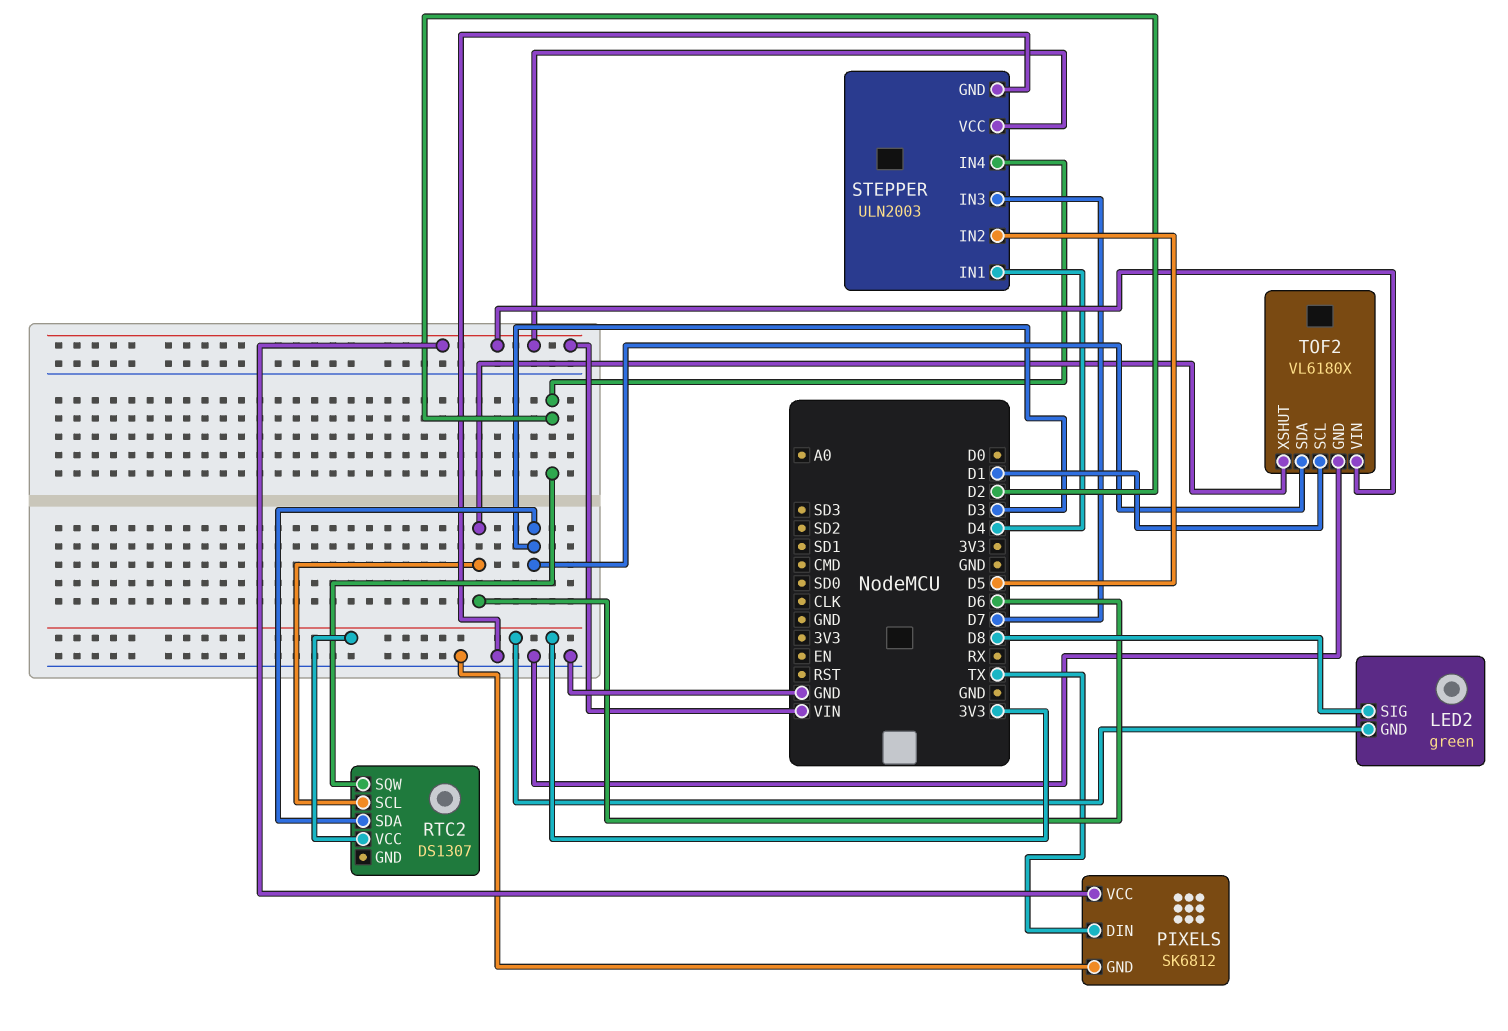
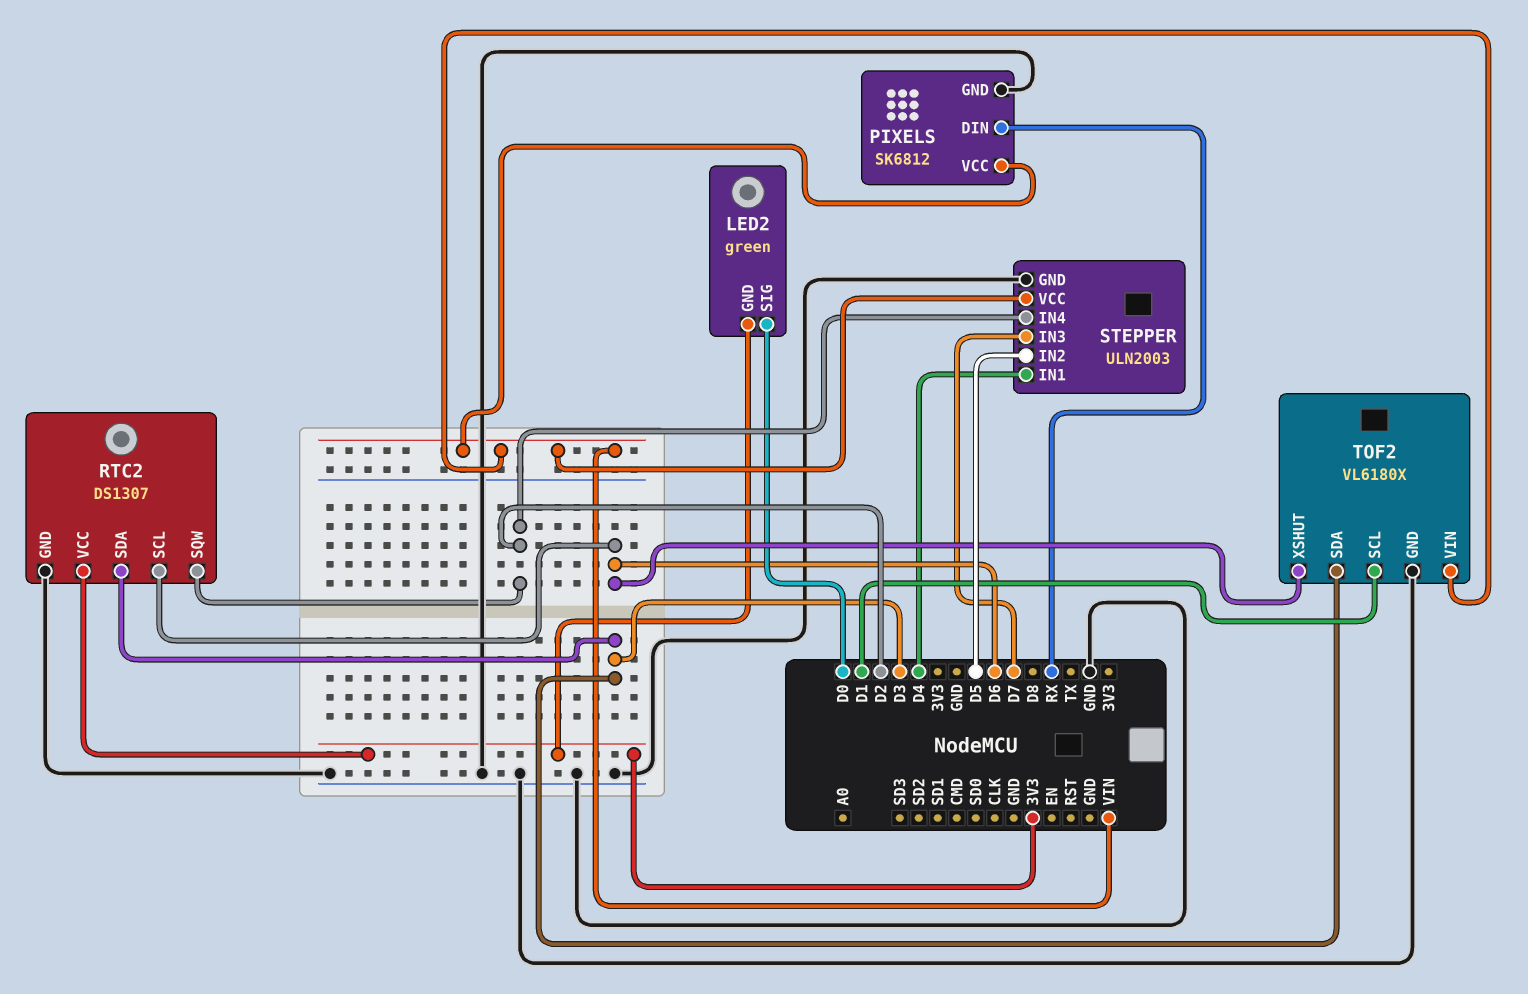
LED2 pin SIG: D8 -> D0
PIXELS pin DIN: TX -> RX
RTC2 pin GND: none -> GND

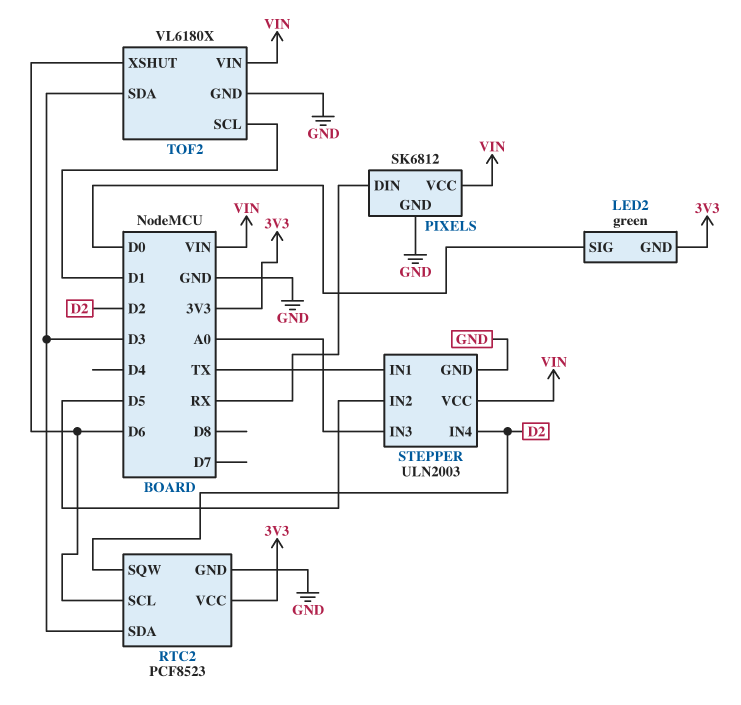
RTC2: DS1307 -> PCF8523
STEPPER pin IN1: D4 -> TX
STEPPER pin IN3: D7 -> A0

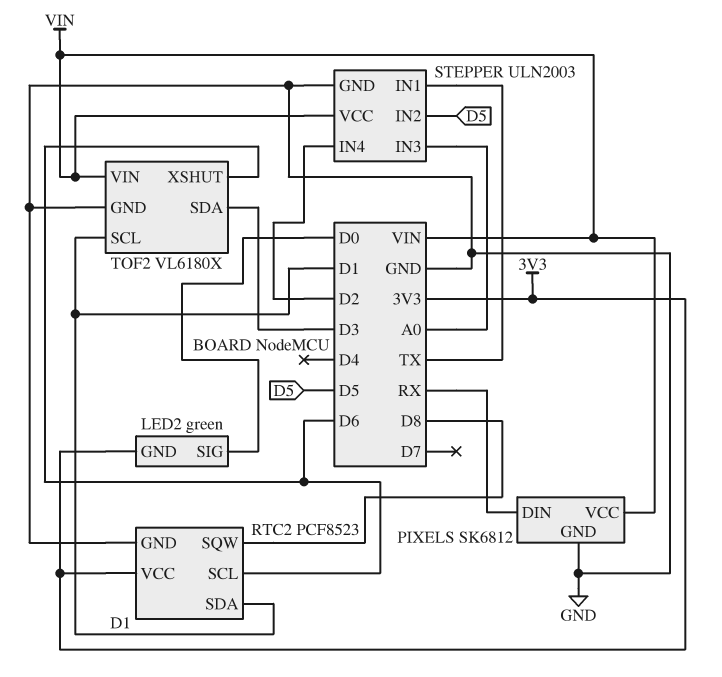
RTC2 pin SDA: D3 -> D1
RTC2 pin SQW: D2 -> D8

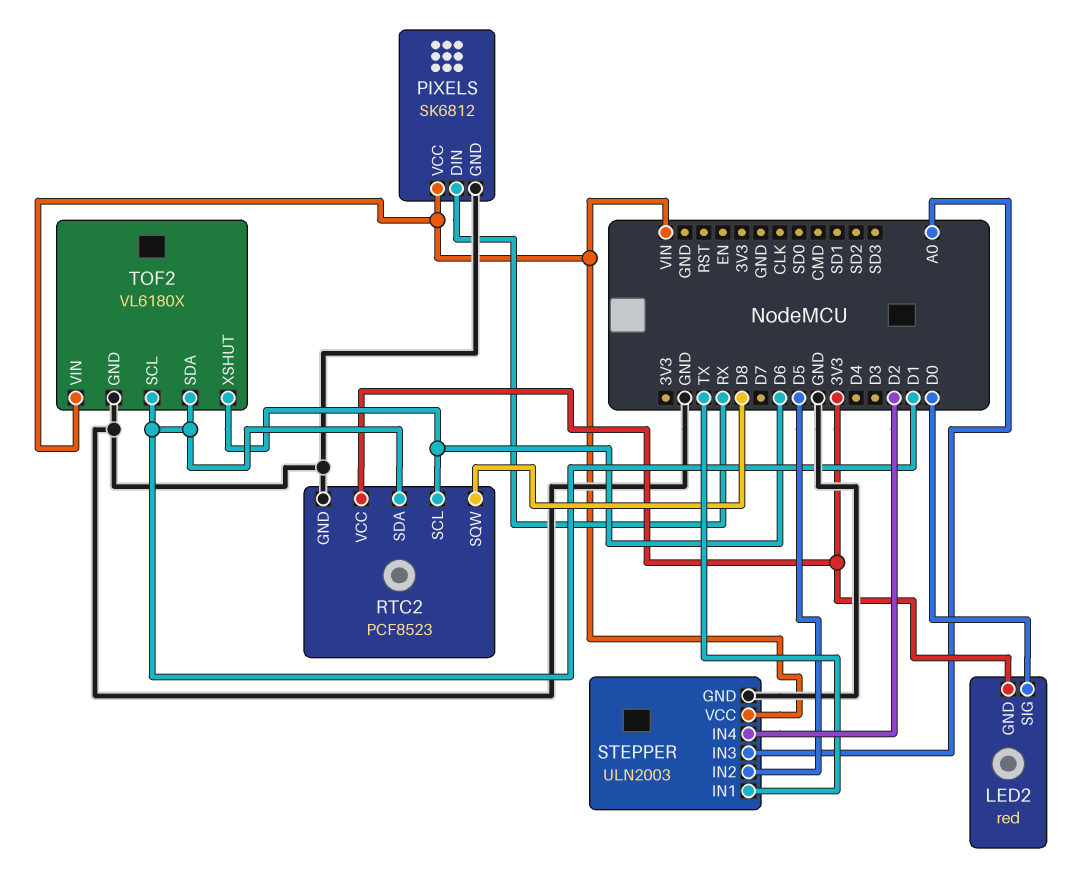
LED2: green -> red
TOF2 pin SDA: D3 -> D1

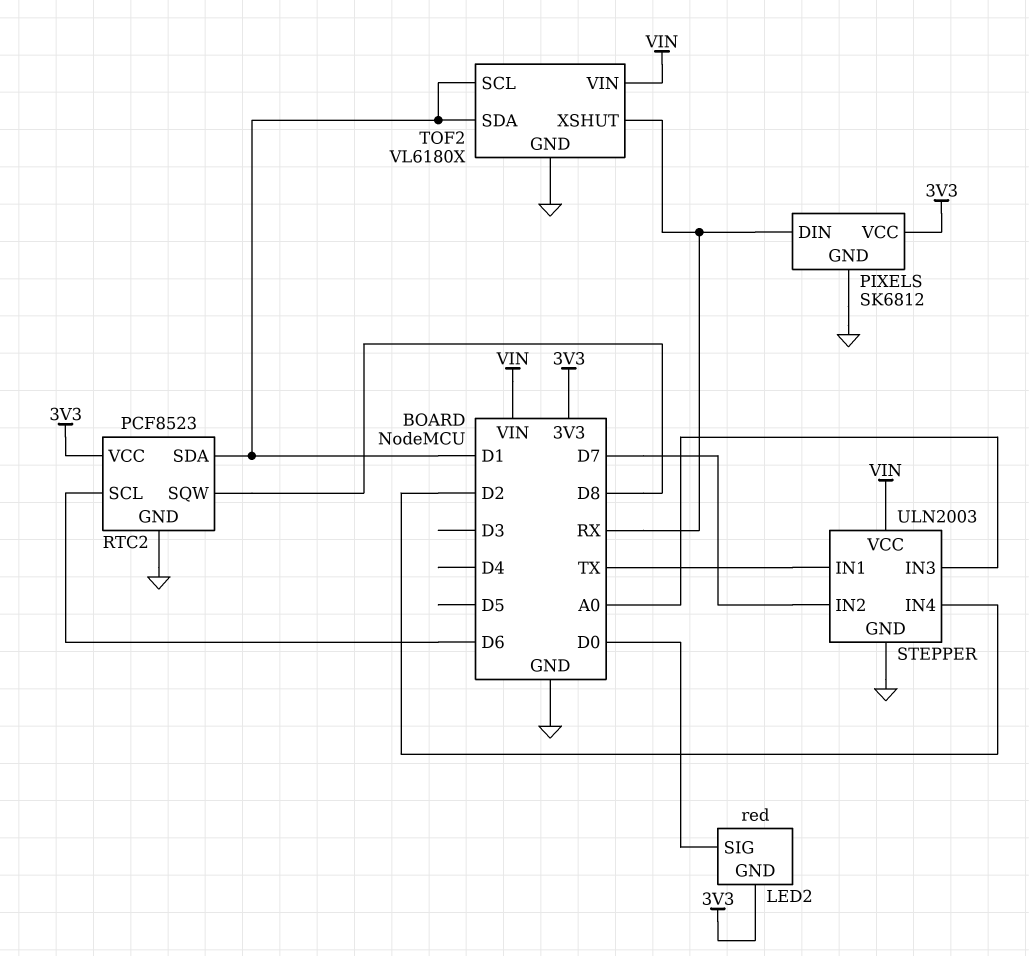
PIXELS pin VCC: VIN -> 3V3
STEPPER pin IN2: D5 -> D7
TOF2 pin XSHUT: D6 -> RX

